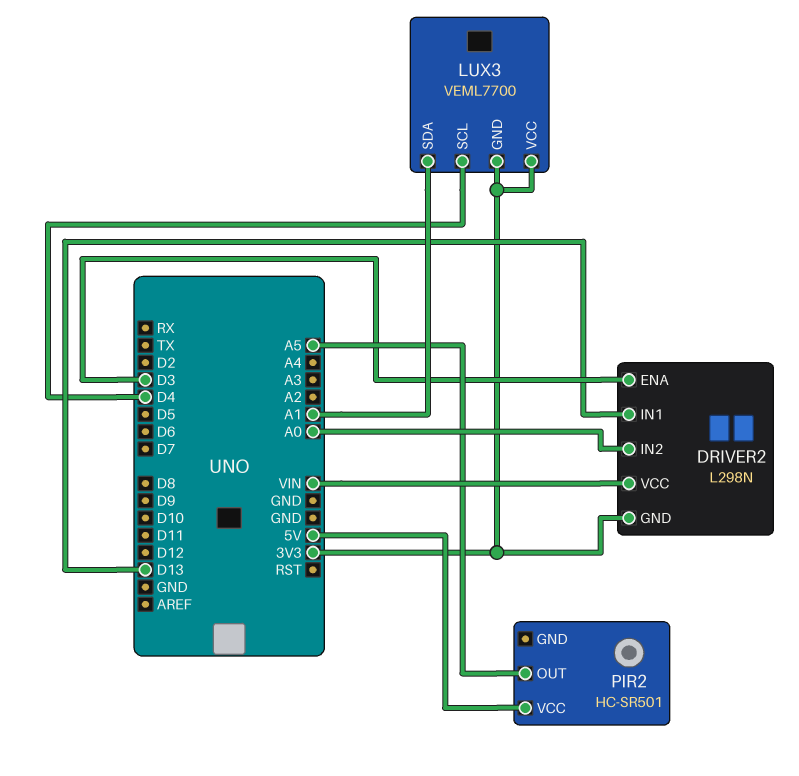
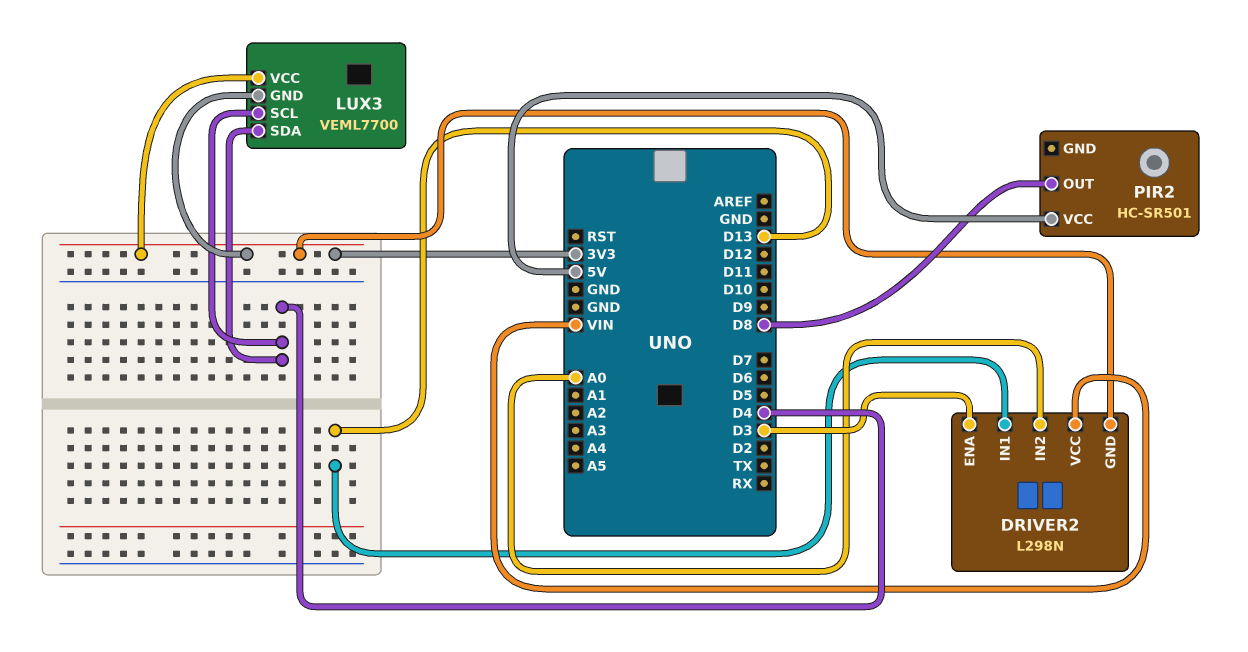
LUX3 pin SDA: A1 -> D4
PIR2 pin OUT: A5 -> D8

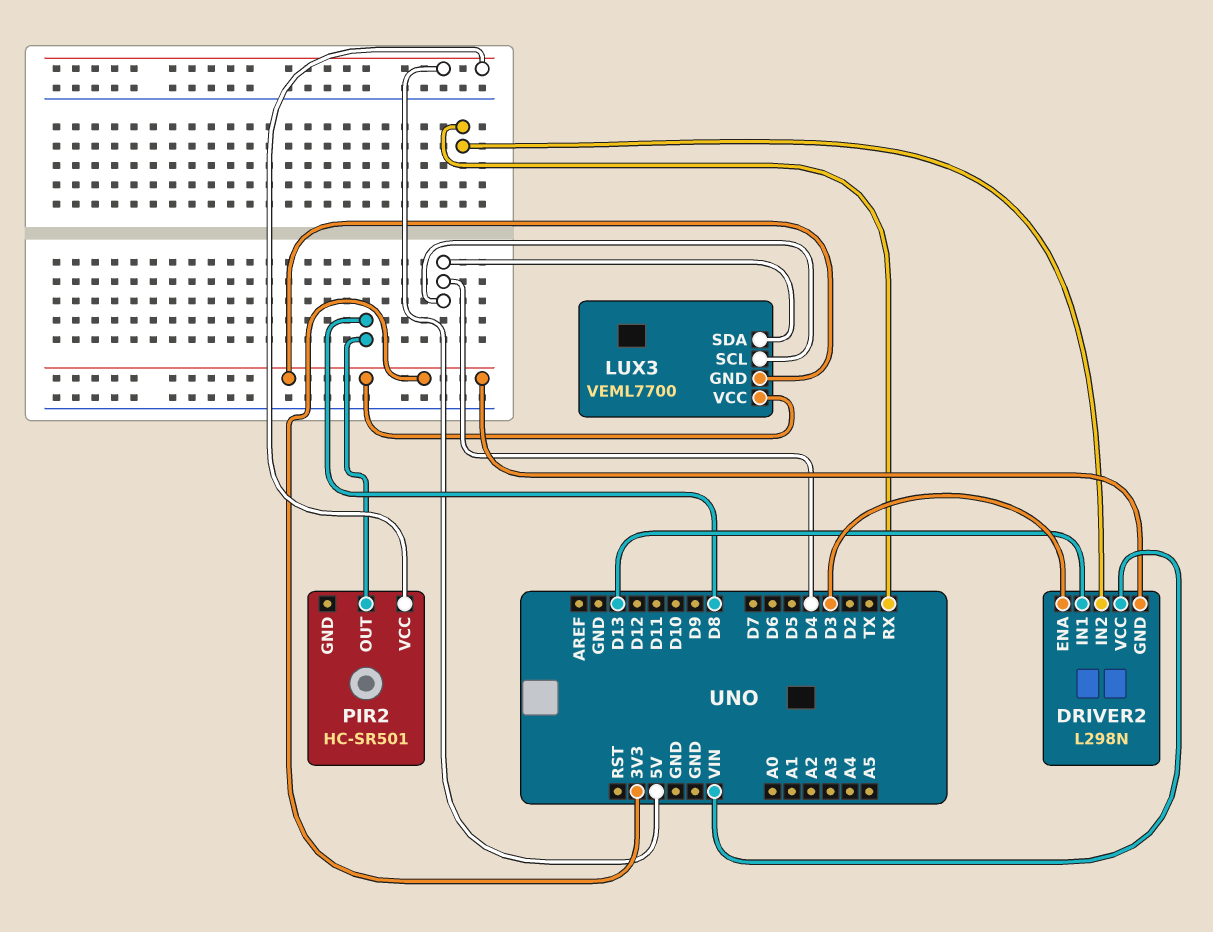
DRIVER2 pin IN2: A0 -> RX

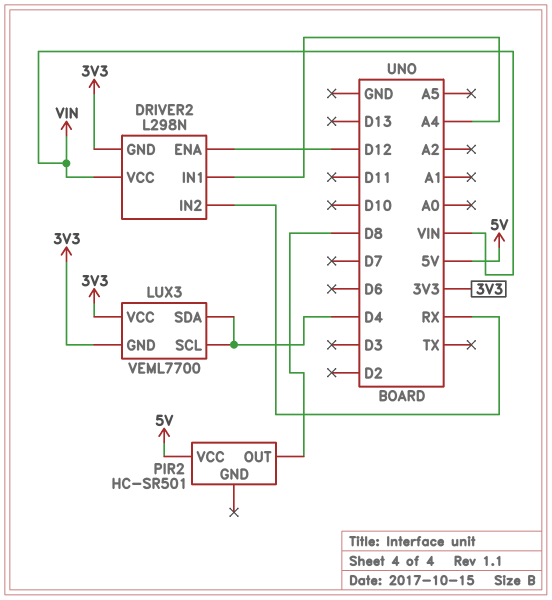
DRIVER2 pin ENA: D3 -> D12
DRIVER2 pin IN1: D13 -> A4

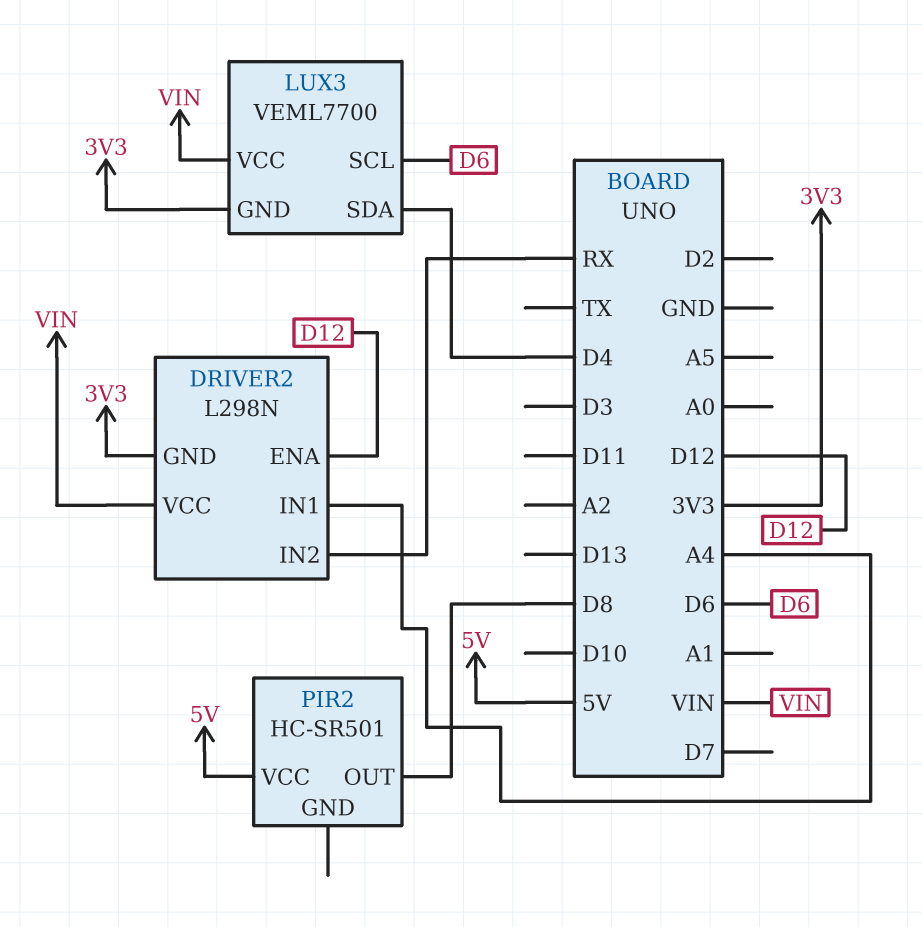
LUX3 pin SCL: D4 -> D6
LUX3 pin VCC: 3V3 -> VIN

